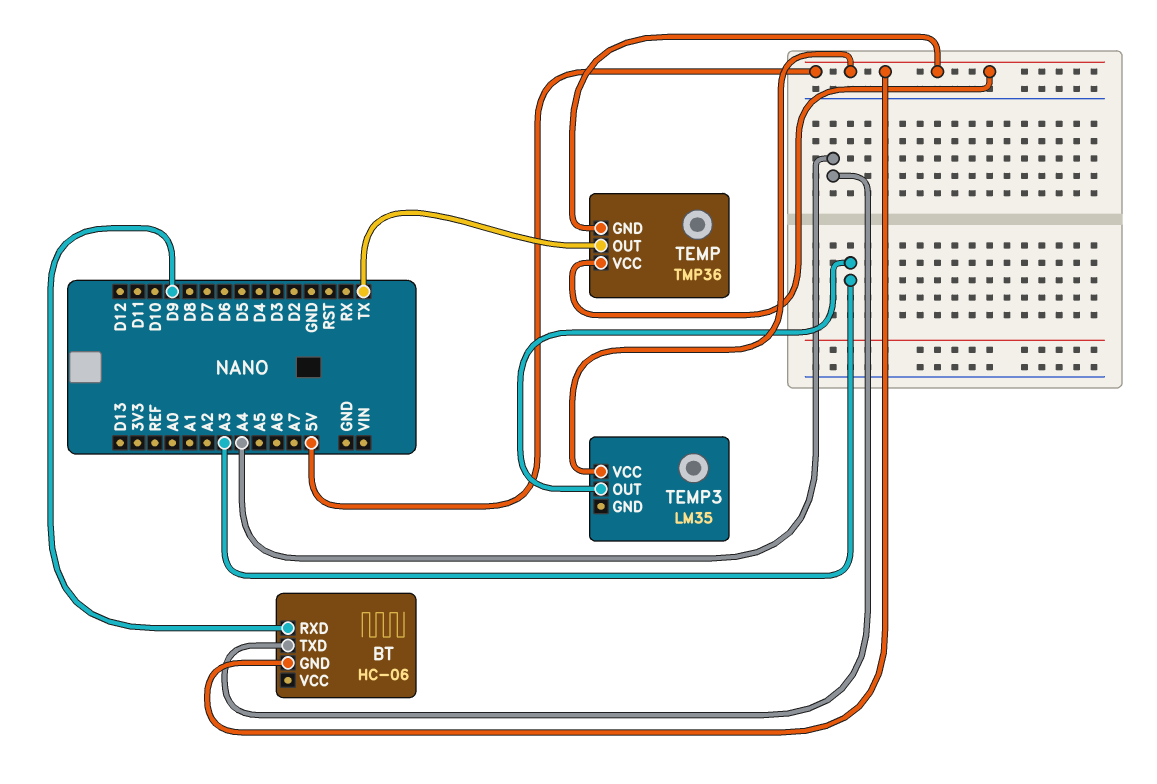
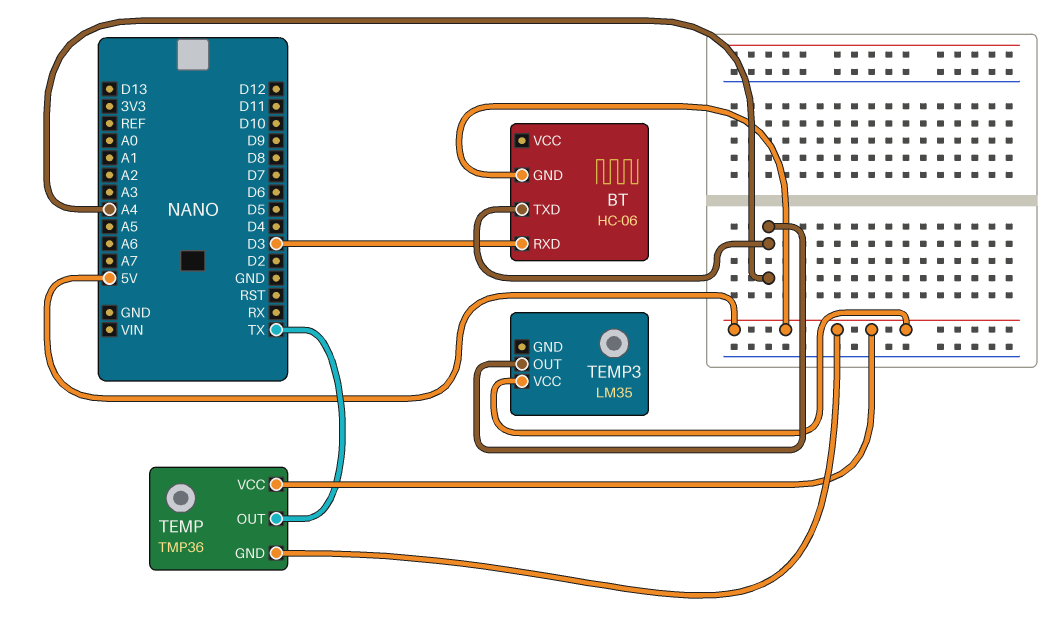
BT pin RXD: D9 -> D3
TEMP3 pin OUT: A3 -> A4

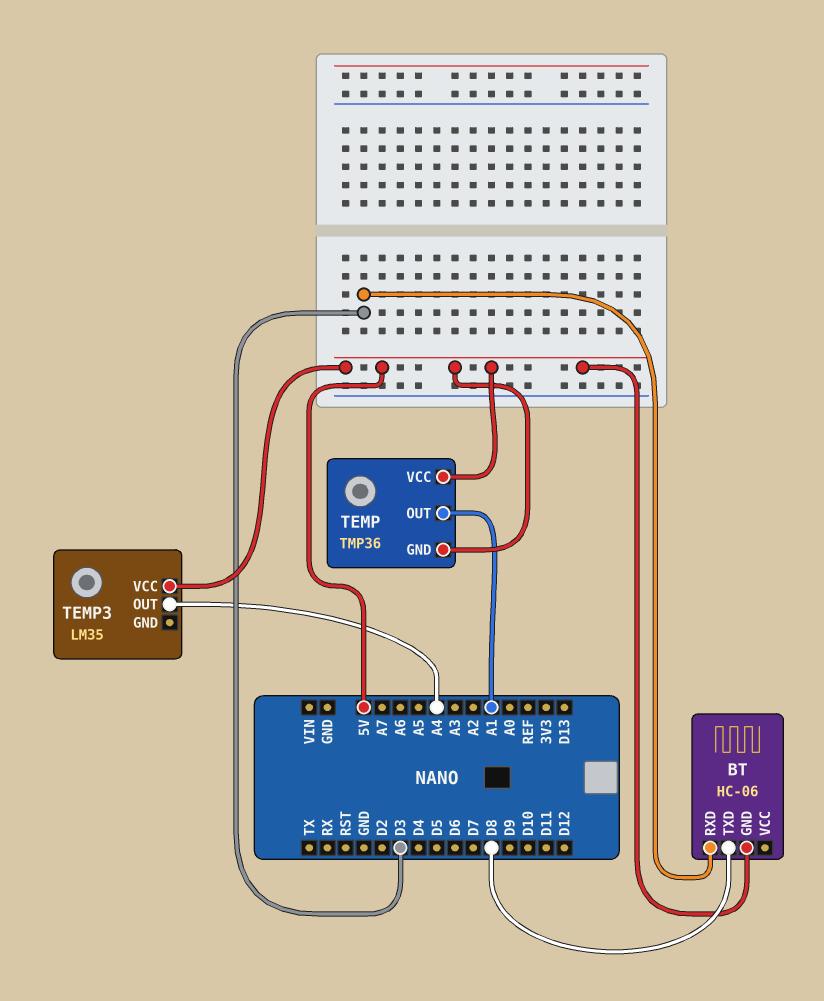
BT pin TXD: A4 -> D8
TEMP pin OUT: TX -> A1

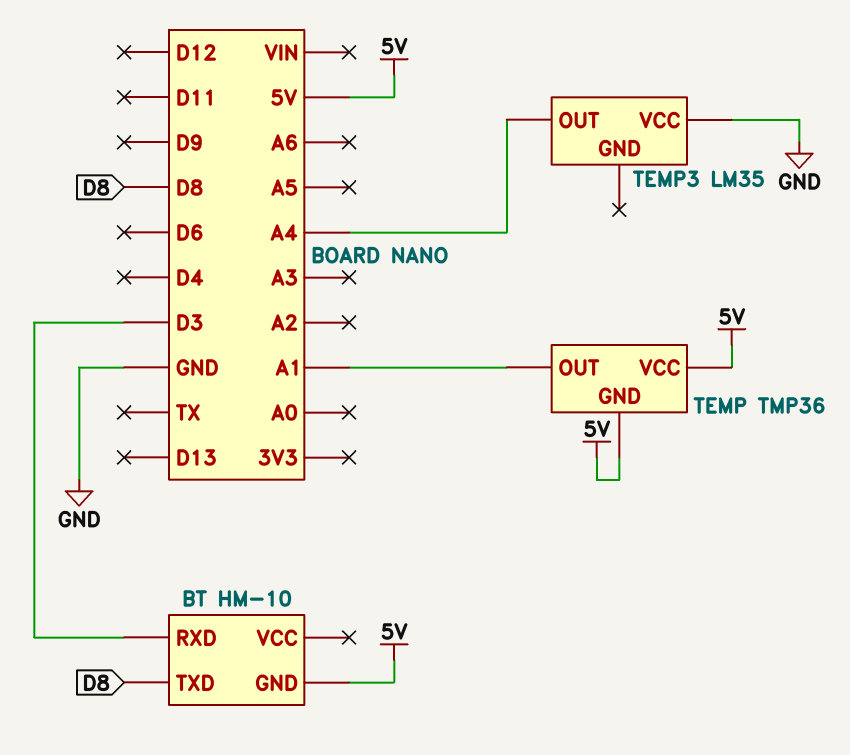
BT: HC-06 -> HM-10
TEMP3 pin VCC: 5V -> GND

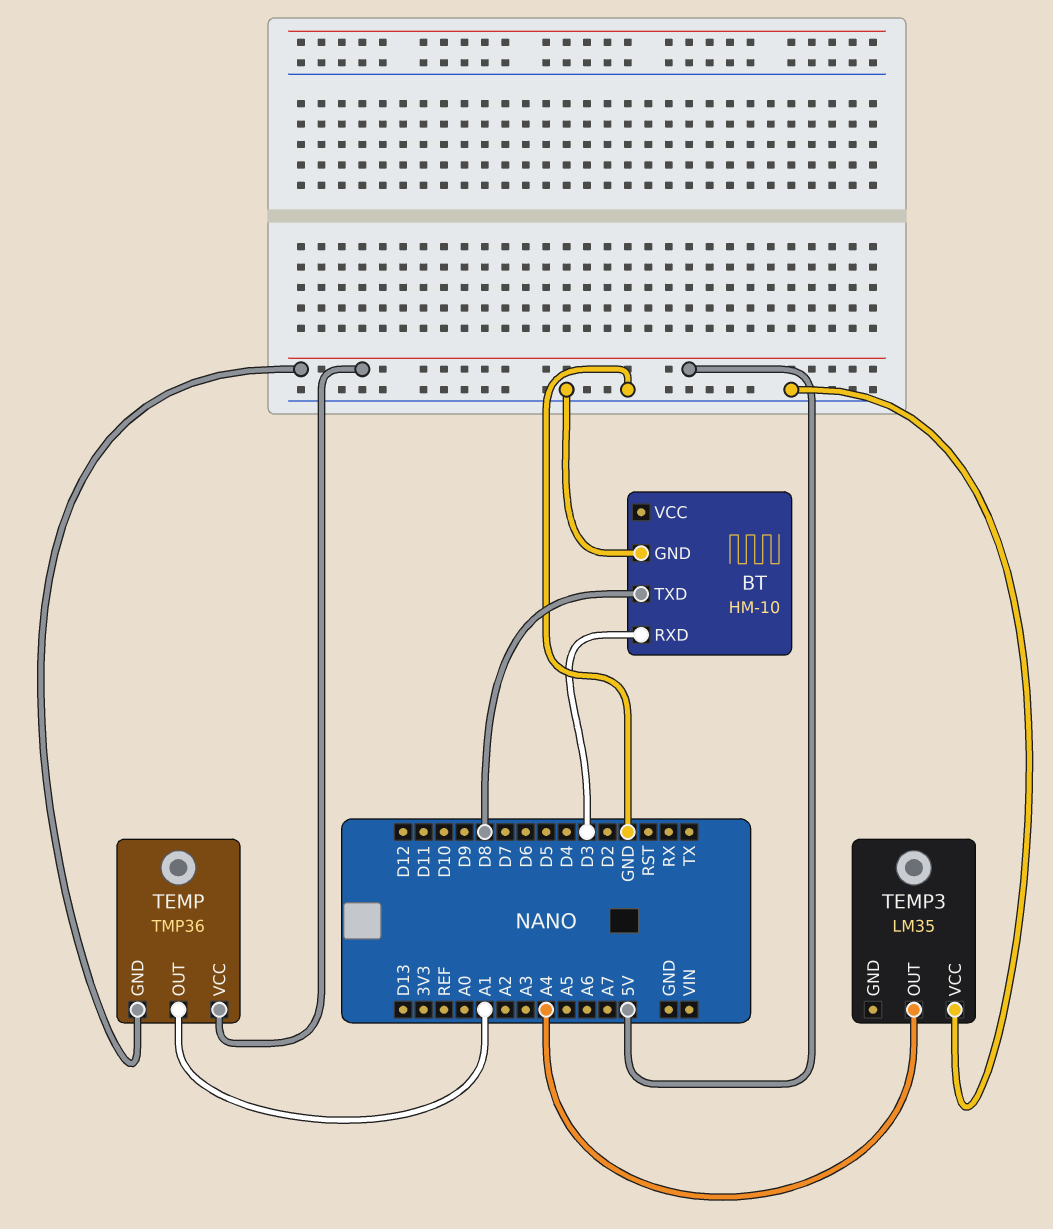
BT pin GND: 5V -> GND

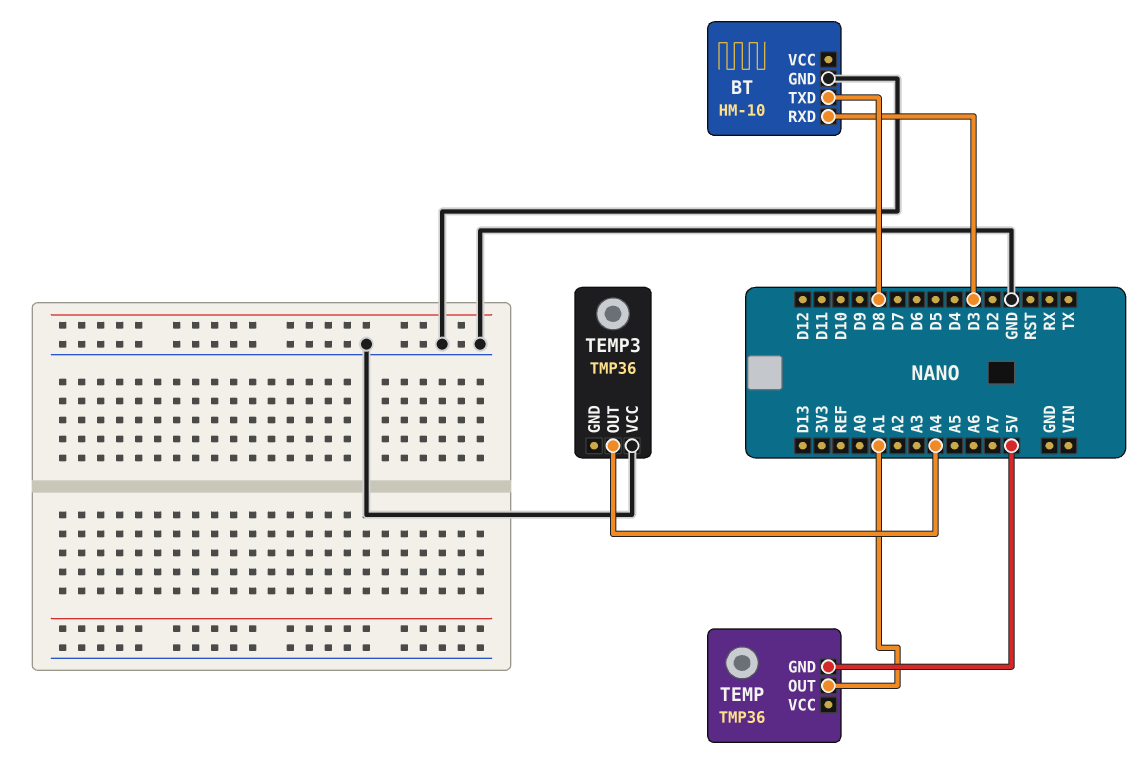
TEMP pin VCC: 5V -> none
TEMP3: LM35 -> TMP36

